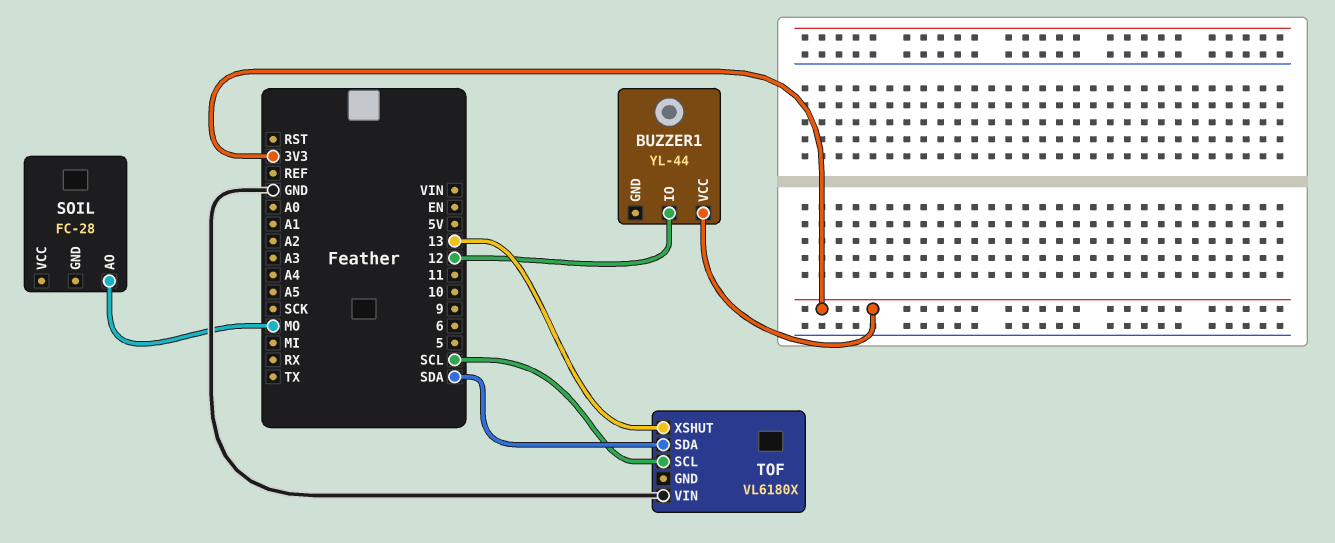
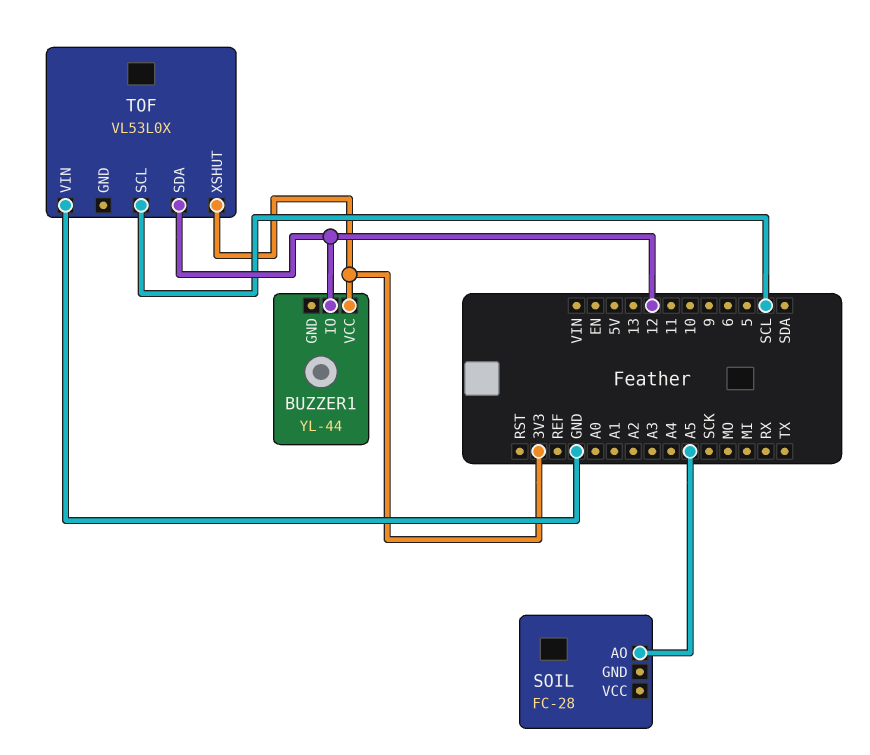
SOIL pin AO: MO -> A5
TOF: VL6180X -> VL53L0X
TOF pin SDA: SDA -> 12
TOF pin XSHUT: 13 -> 3V3

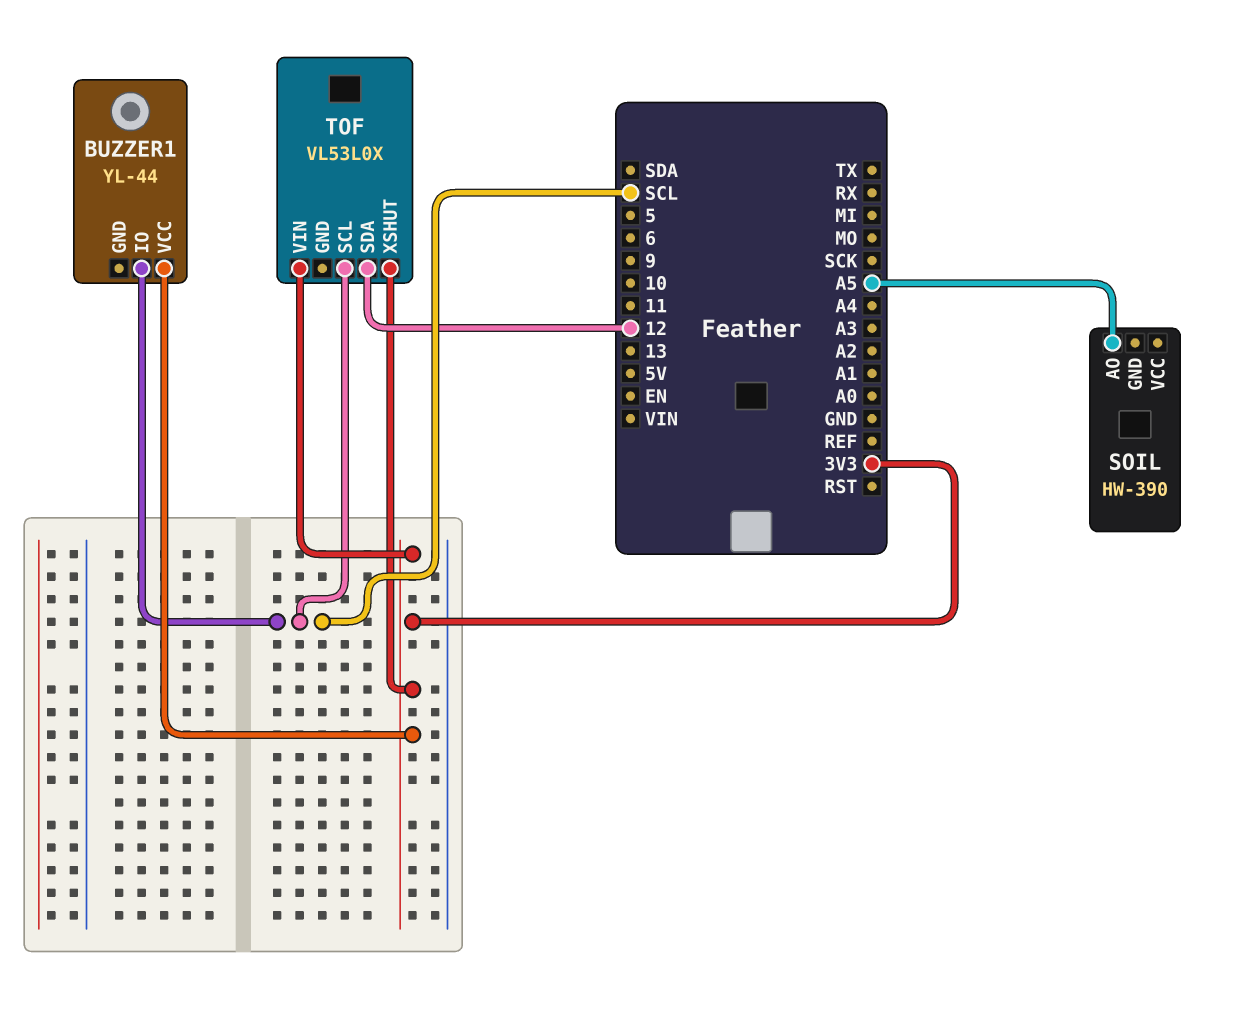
BUZZER1 pin IO: 12 -> SCL
SOIL: FC-28 -> HW-390
TOF pin VIN: GND -> 3V3

